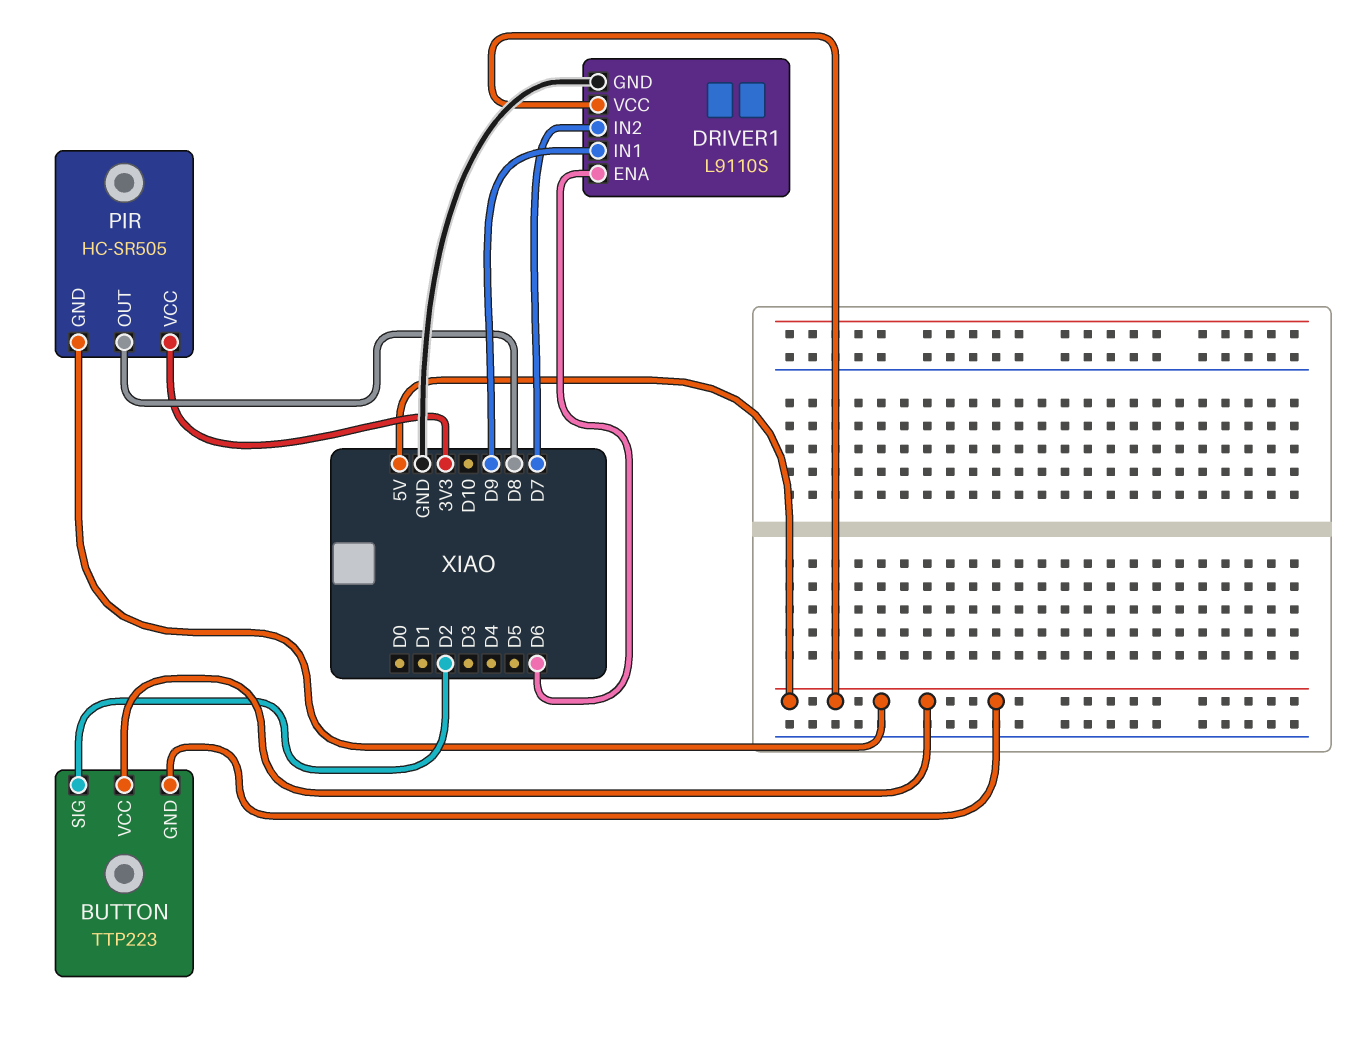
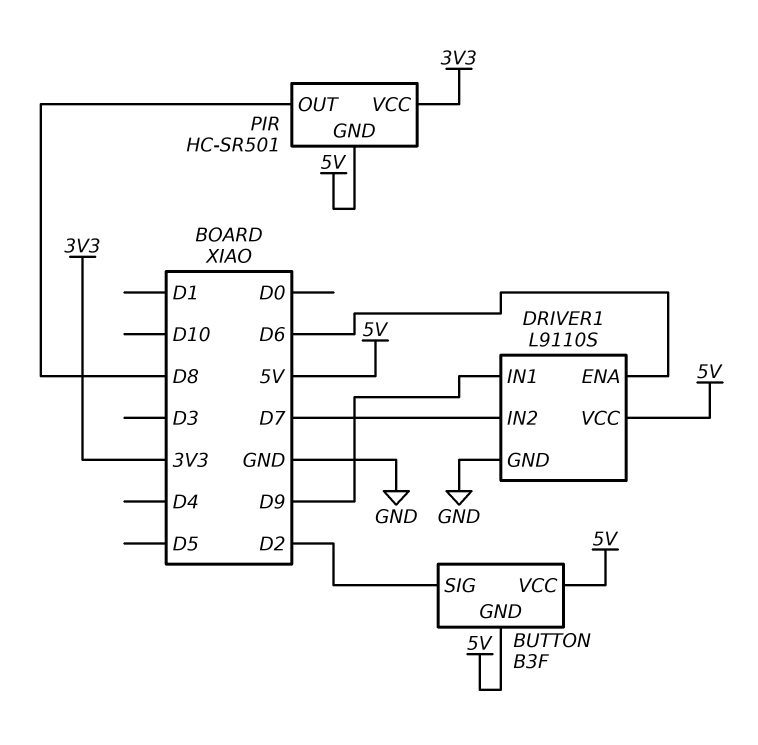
BUTTON: TTP223 -> B3F
PIR: HC-SR505 -> HC-SR501

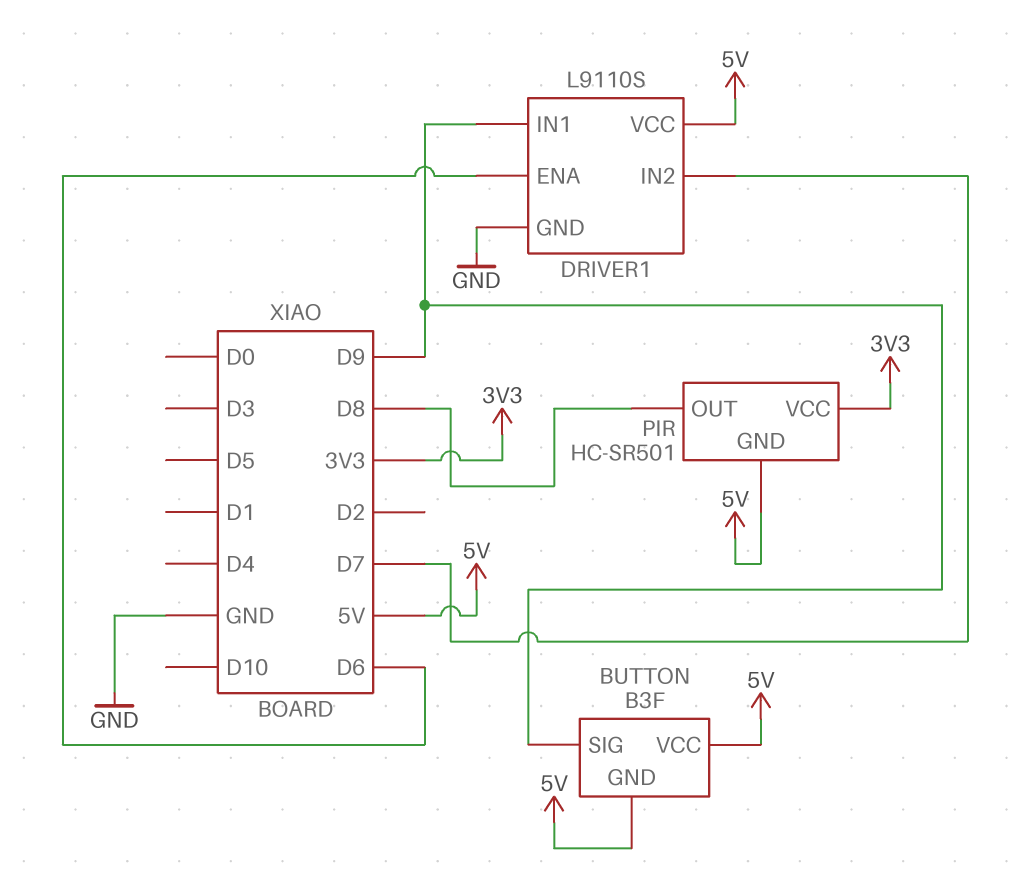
BUTTON pin SIG: D2 -> D9

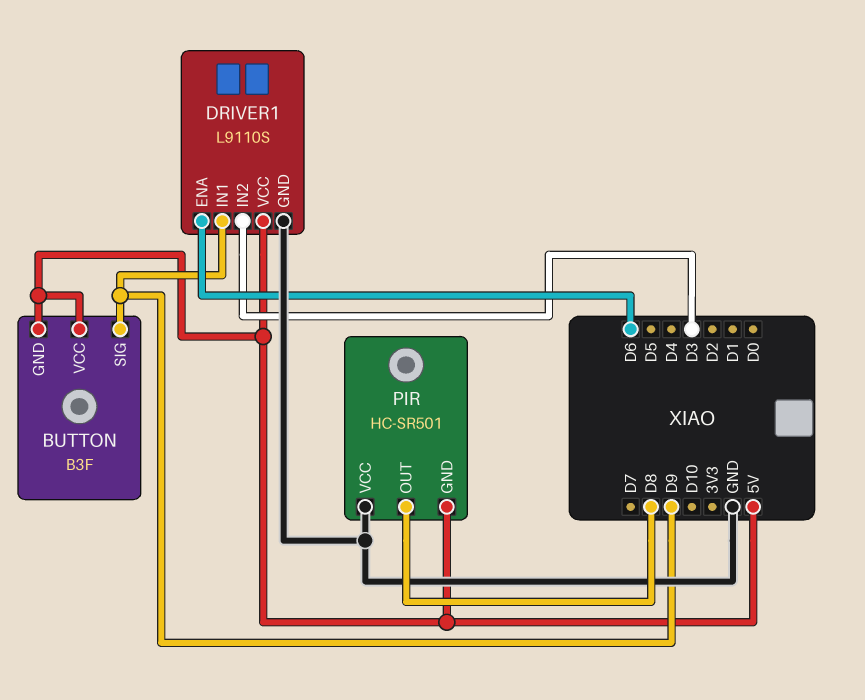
DRIVER1 pin IN2: D7 -> D3
PIR pin VCC: 3V3 -> GND

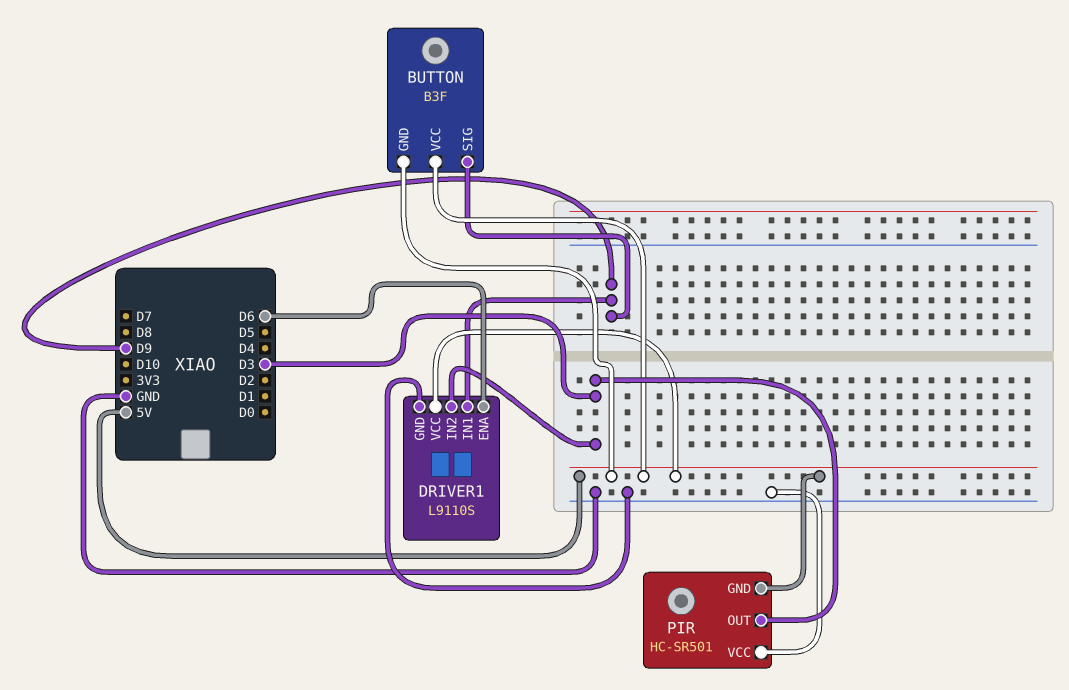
PIR pin OUT: D8 -> D3

